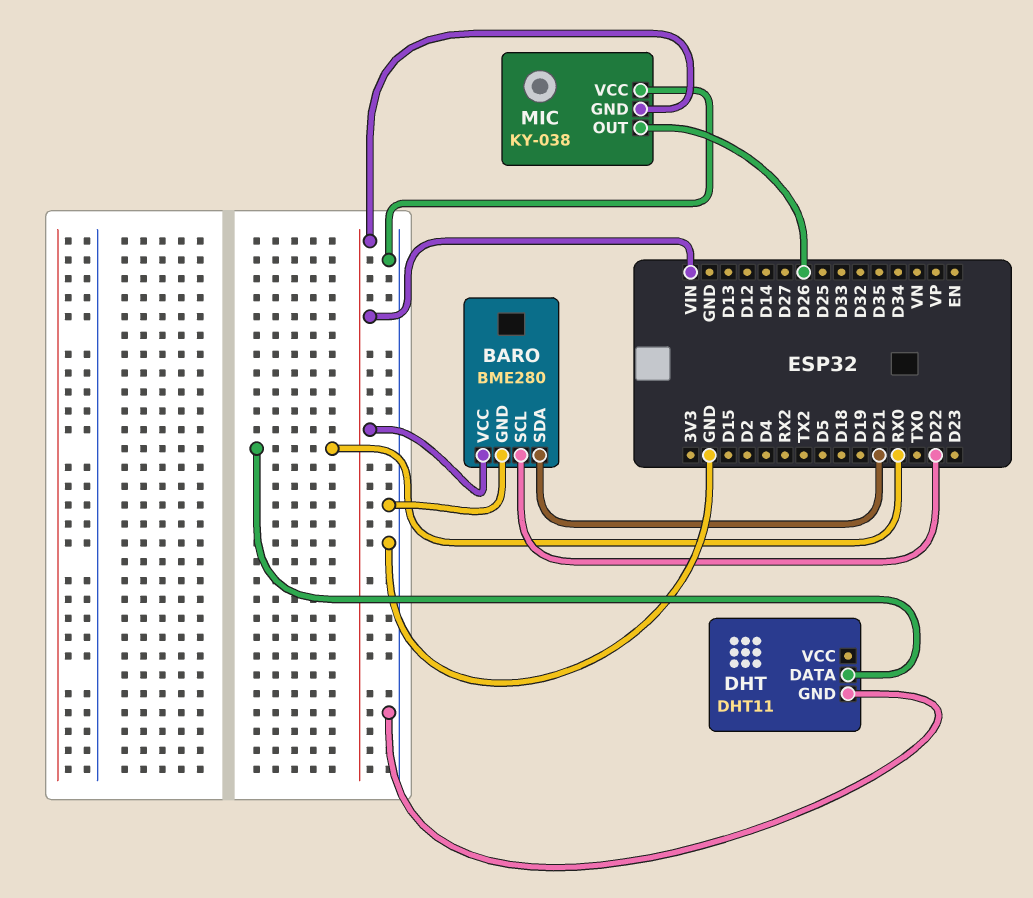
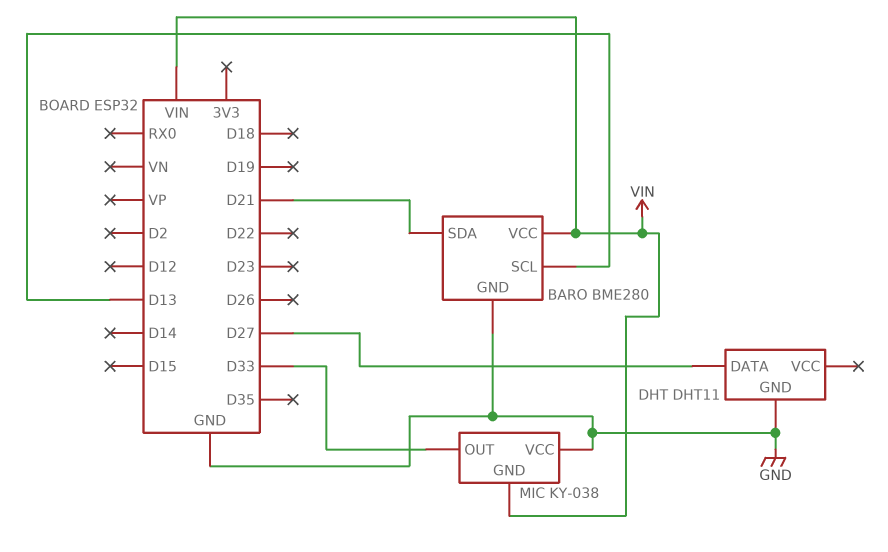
BARO pin SCL: D22 -> D13
DHT pin DATA: RX0 -> D27
MIC pin OUT: D26 -> D33

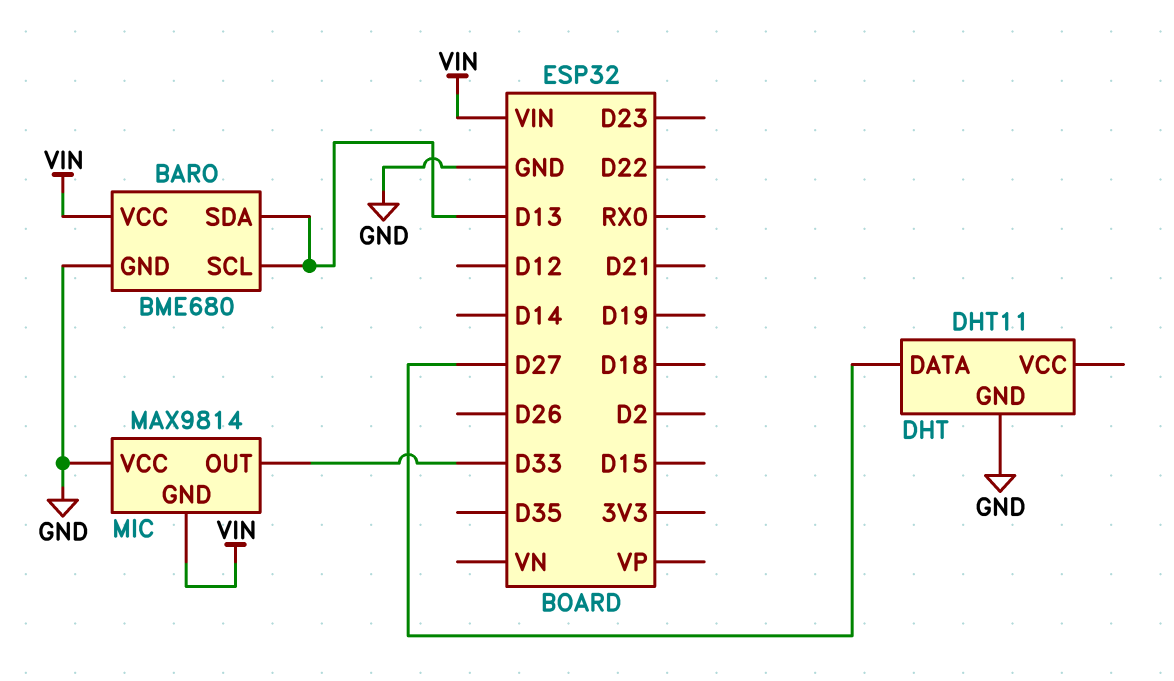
BARO: BME280 -> BME680
BARO pin SDA: D21 -> D13
MIC: KY-038 -> MAX9814

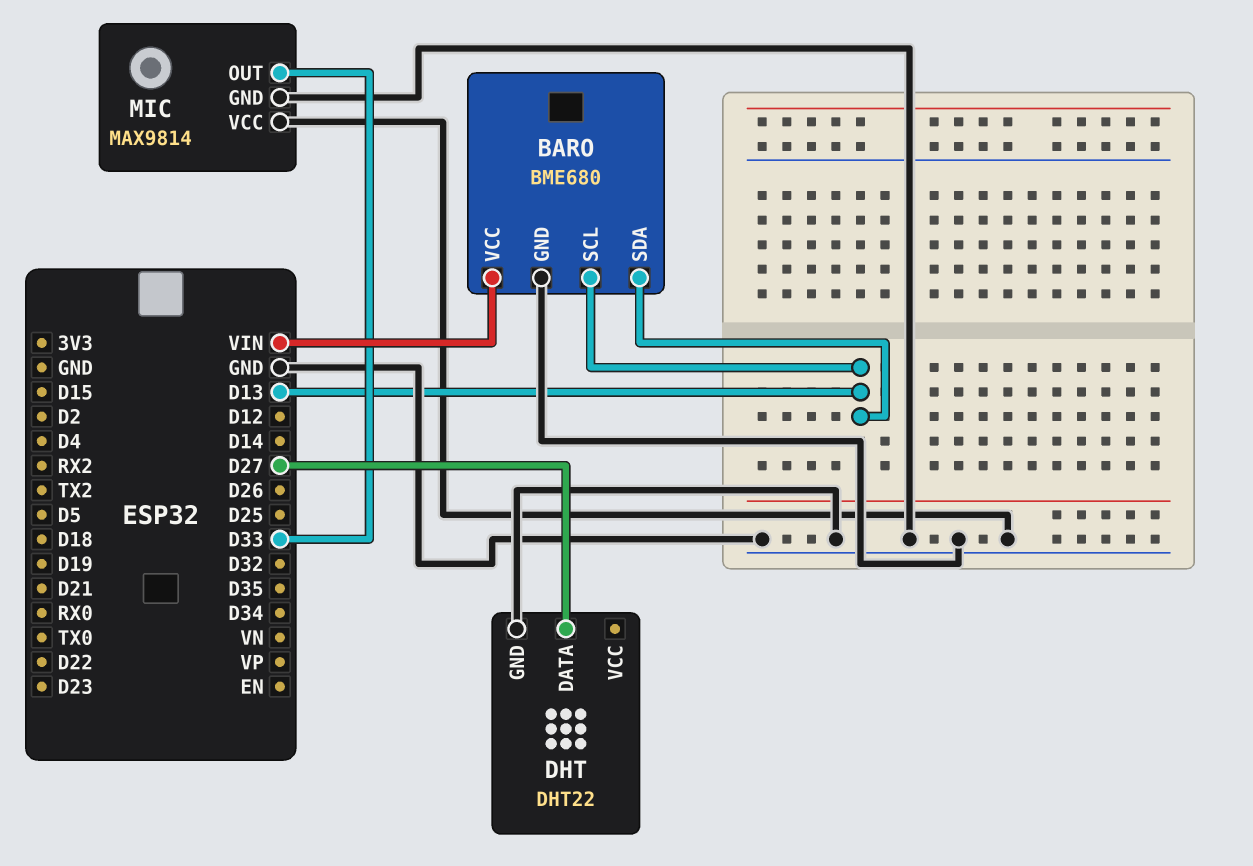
DHT: DHT11 -> DHT22
MIC pin GND: VIN -> GND

